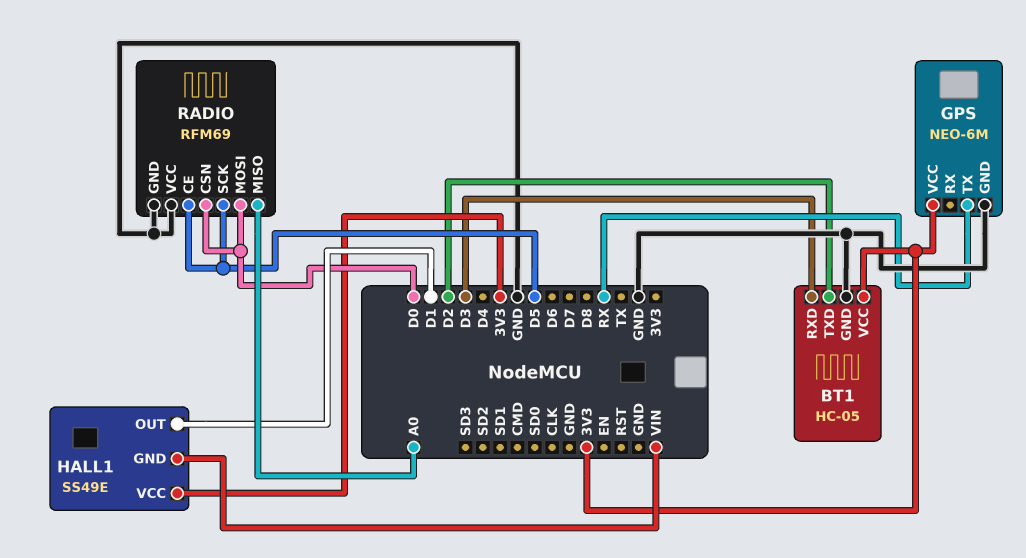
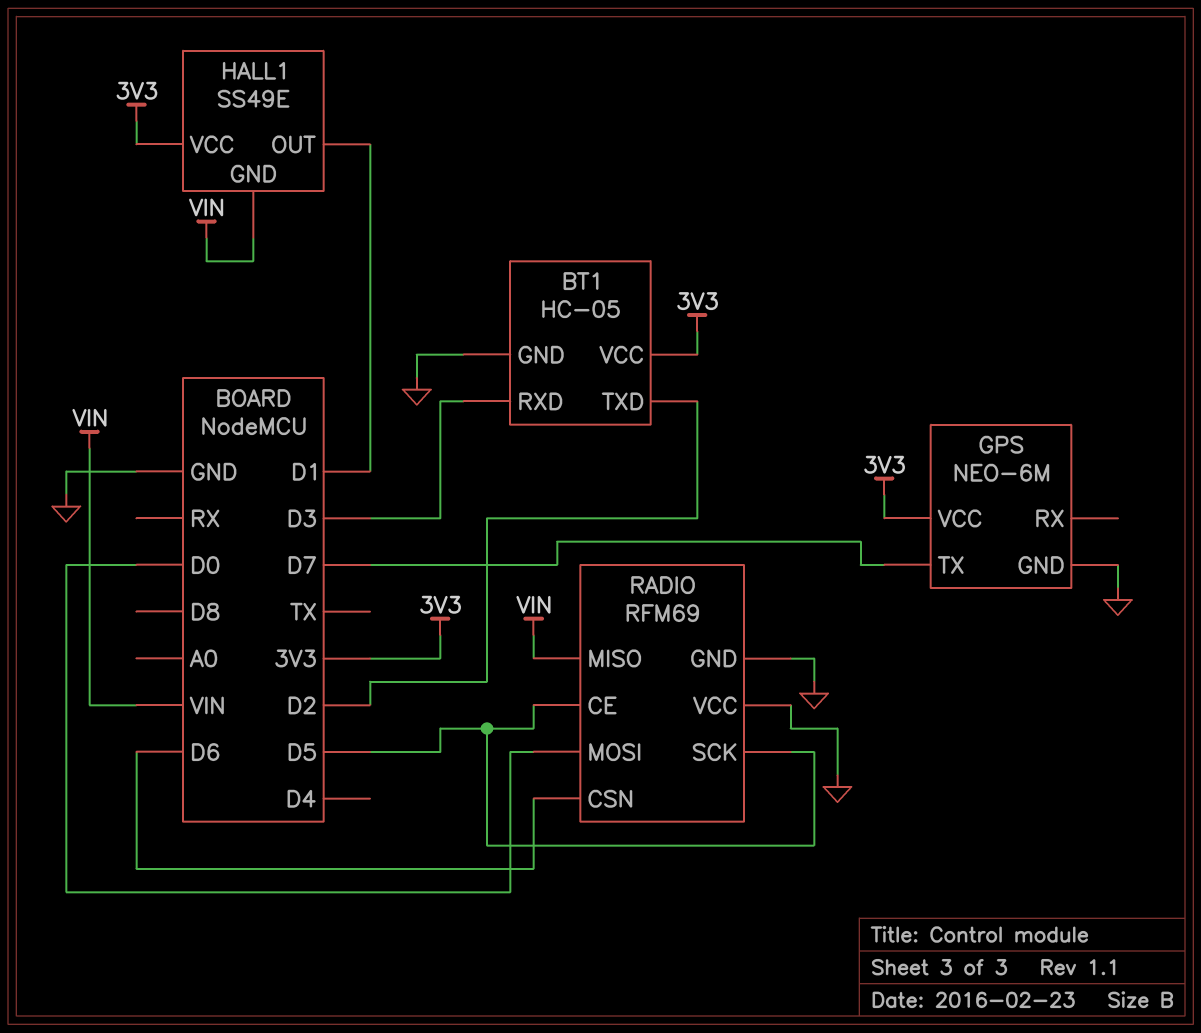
GPS pin TX: RX -> D7
RADIO pin CSN: D0 -> D6
RADIO pin MISO: A0 -> VIN

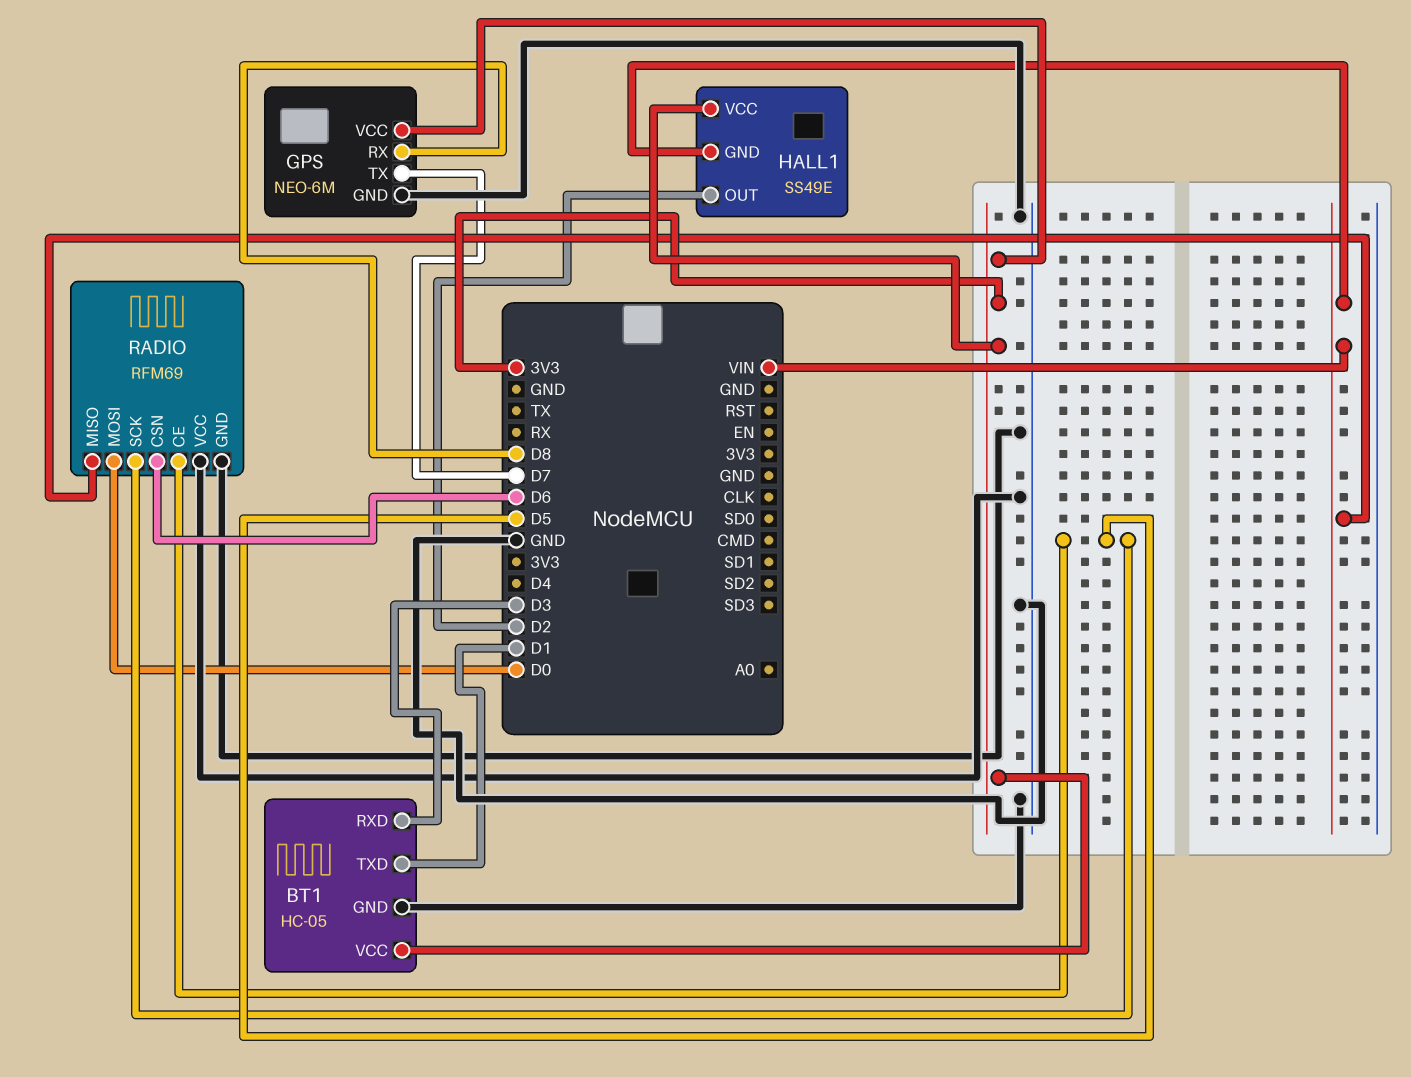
BT1 pin TXD: D2 -> D1
GPS pin RX: none -> D8
HALL1 pin OUT: D1 -> D2

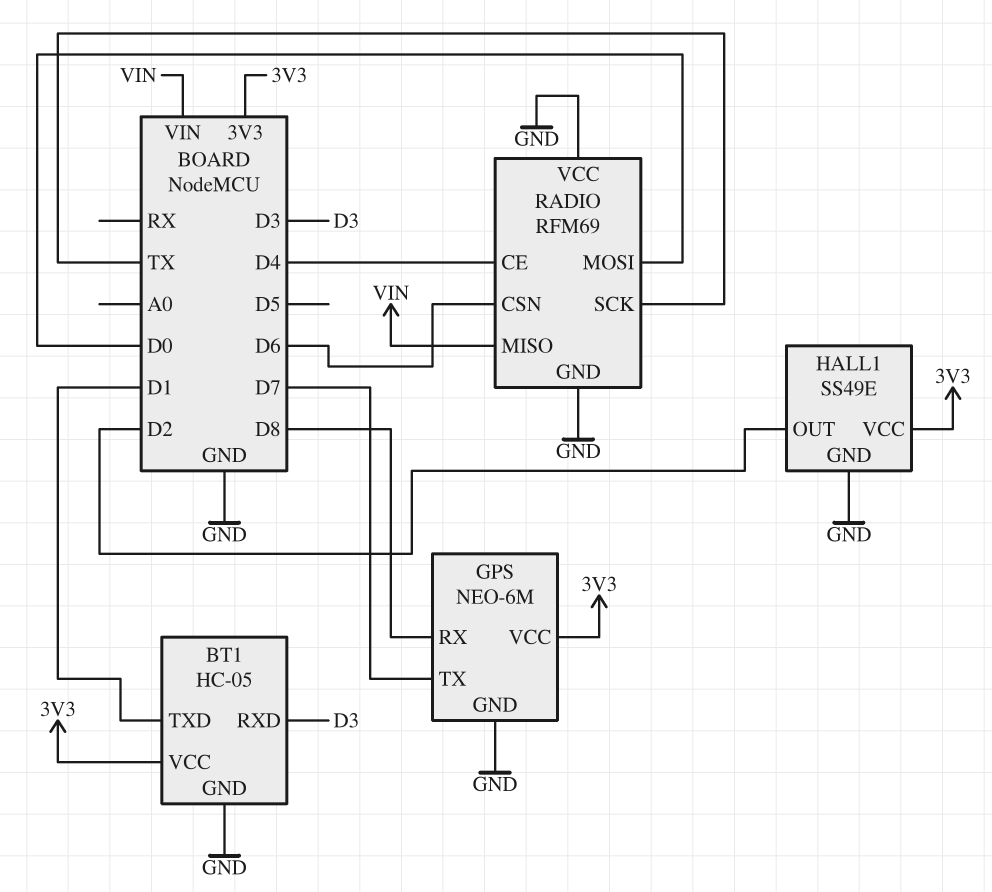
HALL1 pin GND: VIN -> GND
RADIO pin CE: D5 -> D4
RADIO pin SCK: D5 -> TX

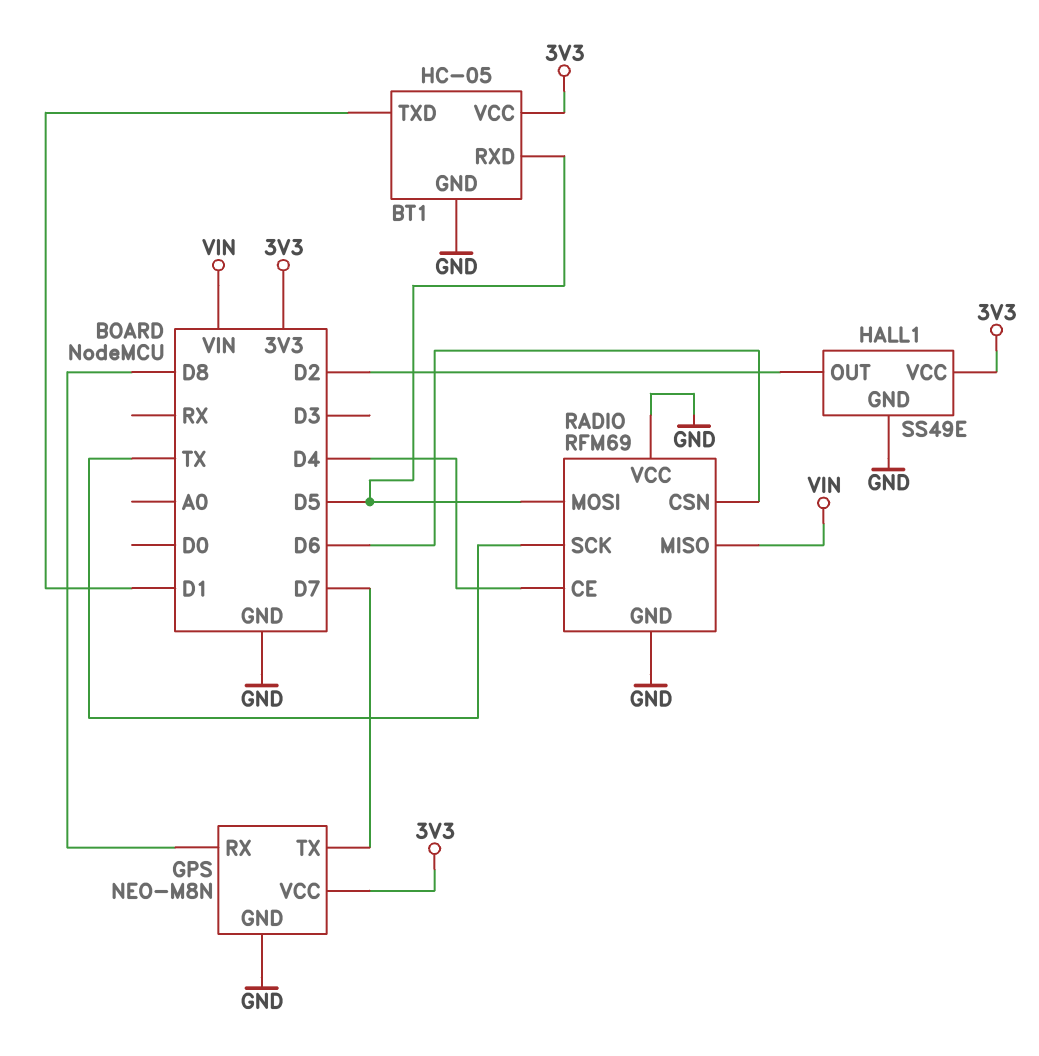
BT1 pin RXD: D3 -> D5
GPS: NEO-6M -> NEO-M8N
RADIO pin MOSI: D0 -> D5

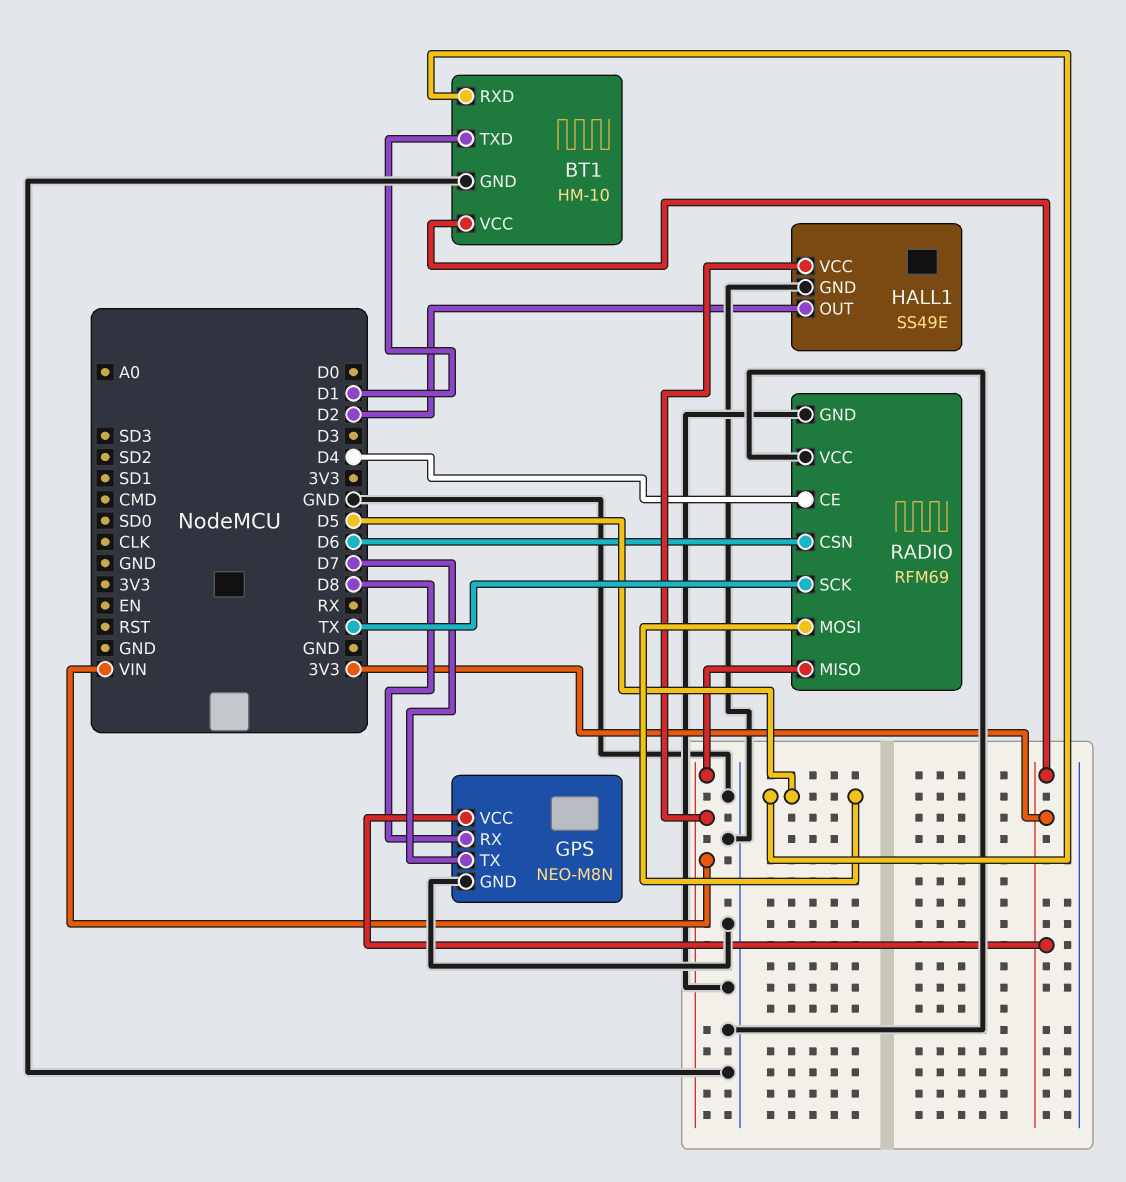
BT1: HC-05 -> HM-10
HALL1 pin VCC: 3V3 -> VIN

